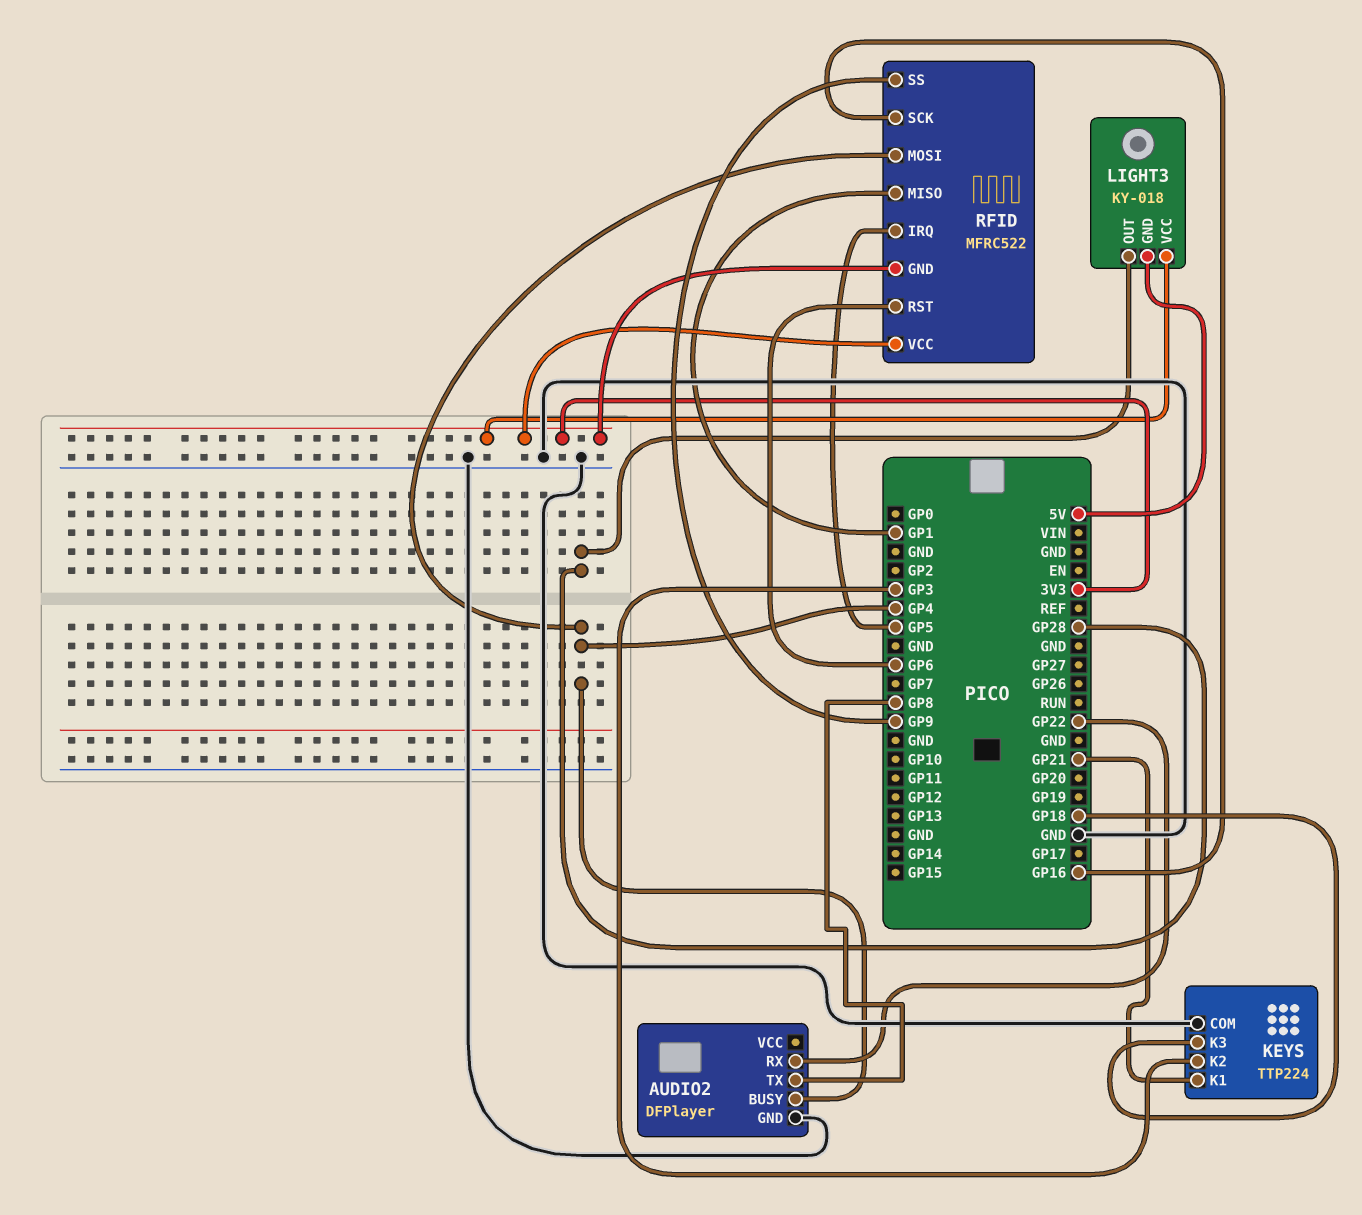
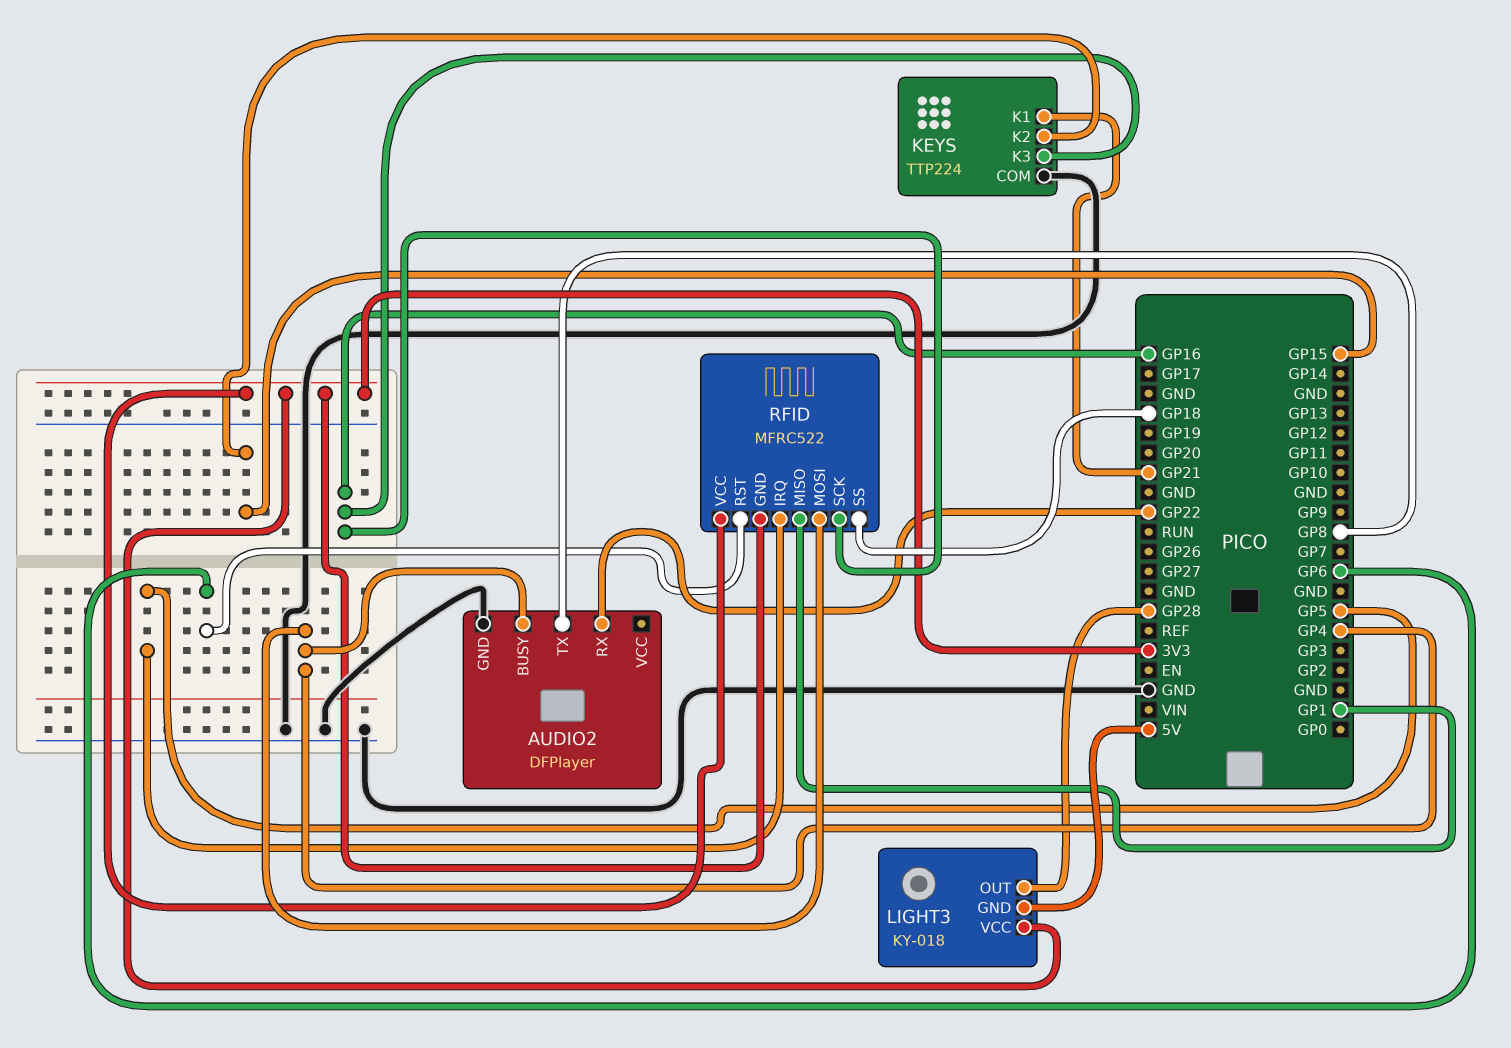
KEYS pin K2: GP3 -> GP15
KEYS pin K3: GP18 -> GP16
RFID pin SS: GP9 -> GP18

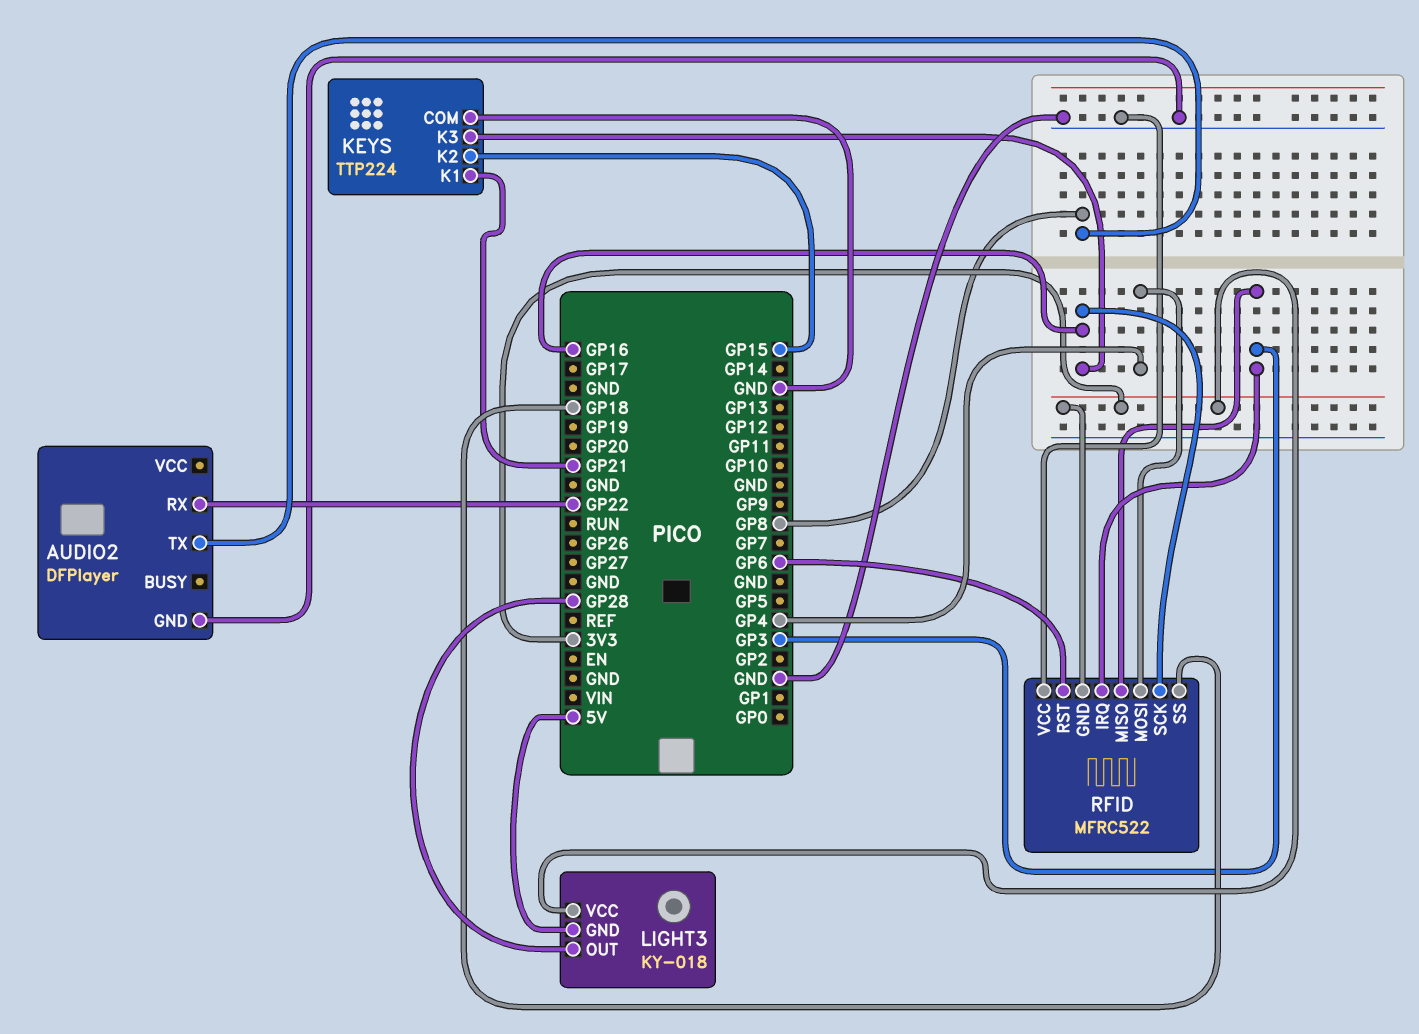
AUDIO2 pin BUSY: GP4 -> none
RFID pin IRQ: GP5 -> GP3
RFID pin MISO: GP1 -> GP3
RFID pin VCC: 3V3 -> GND

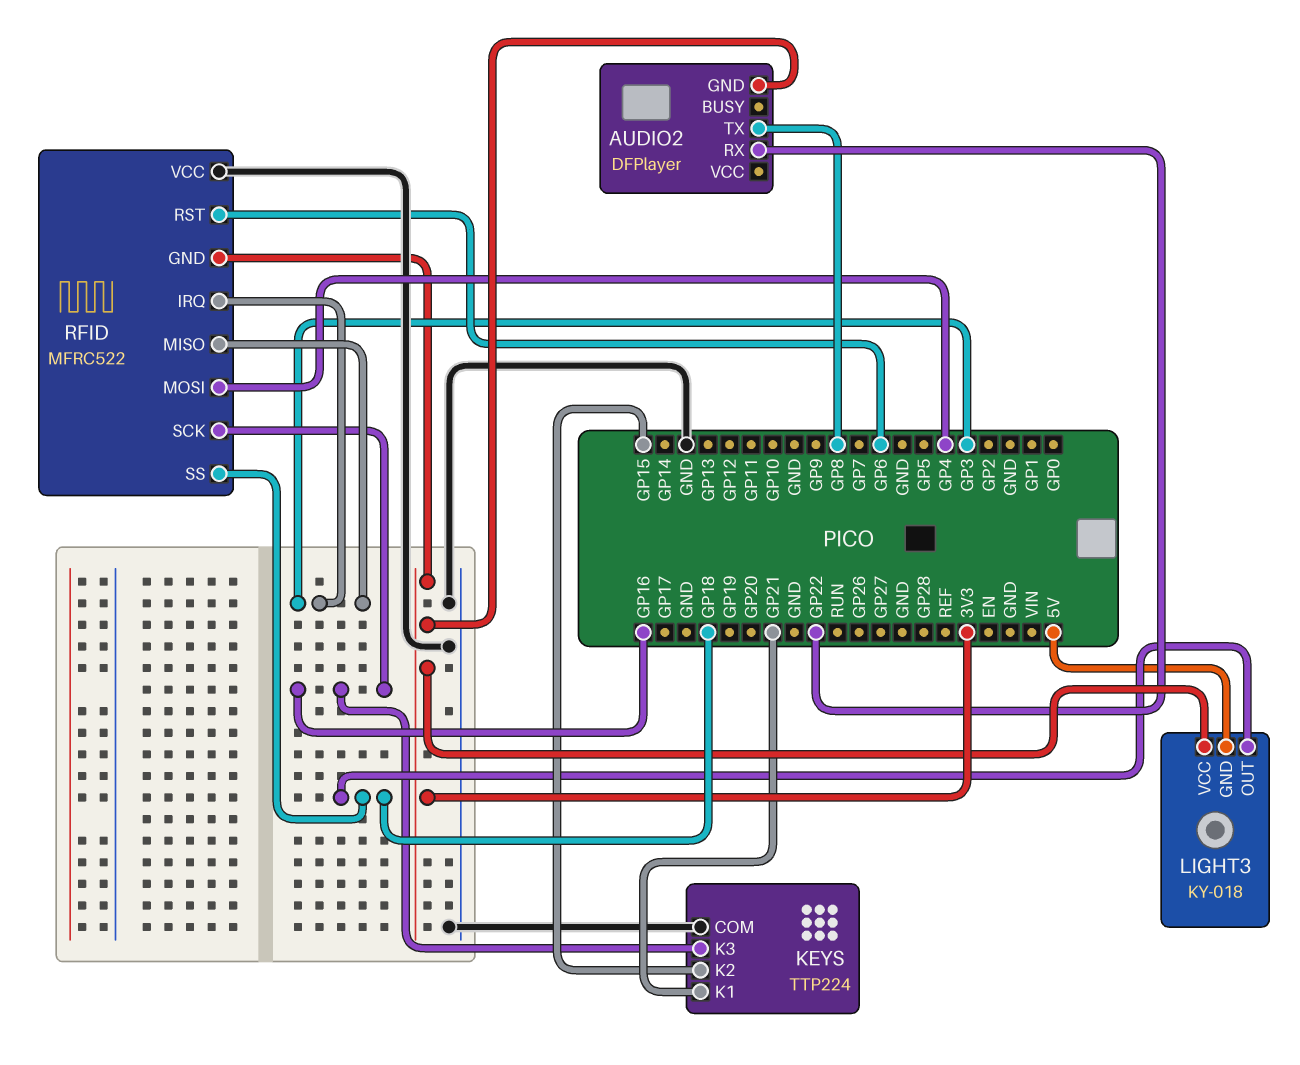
AUDIO2 pin GND: GND -> 3V3
LIGHT3 pin OUT: GP28 -> GP18

